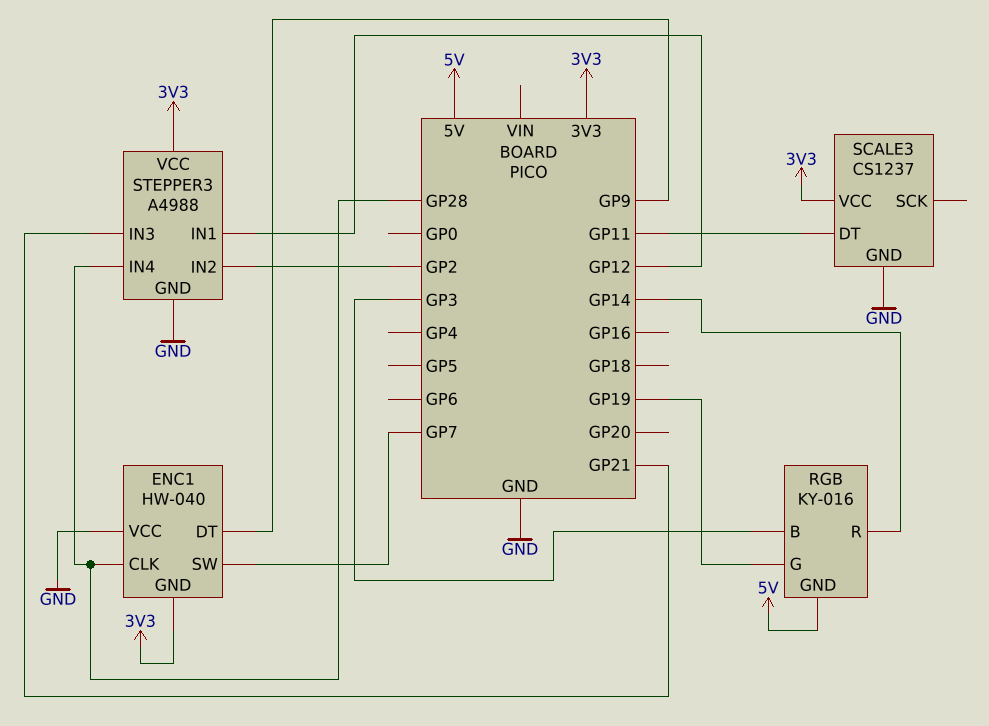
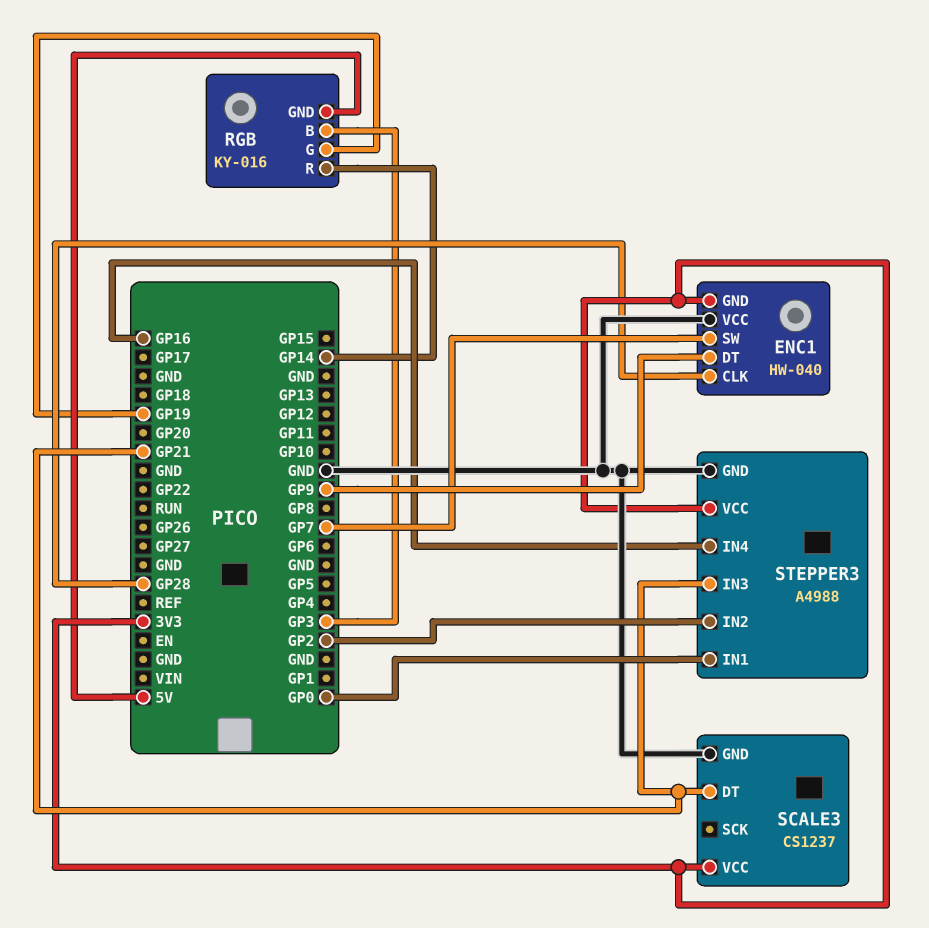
SCALE3 pin DT: GP11 -> GP21
STEPPER3 pin IN1: GP12 -> GP0
STEPPER3 pin IN4: GP28 -> GP16

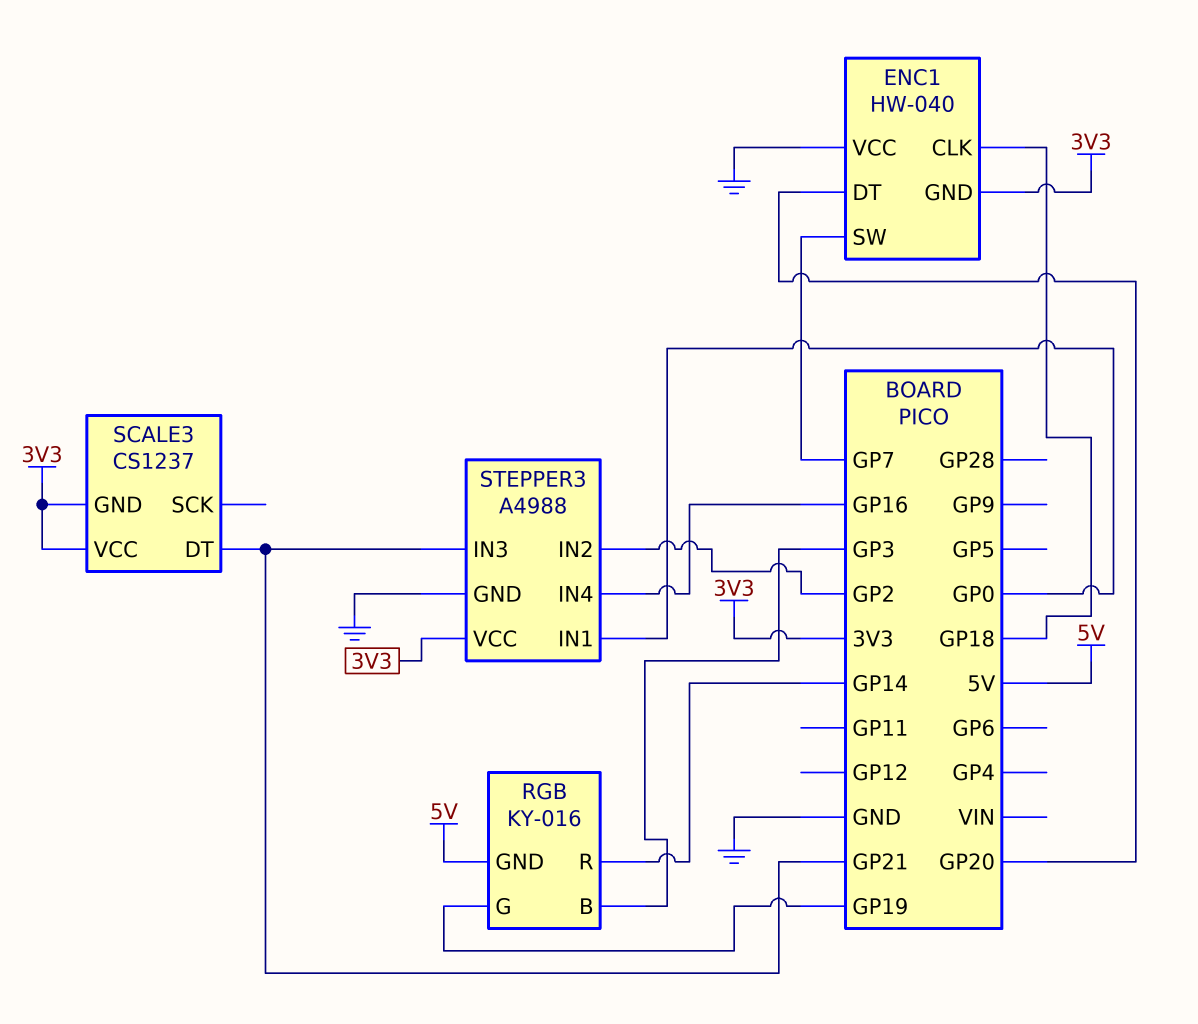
ENC1 pin CLK: GP28 -> GP18
ENC1 pin DT: GP9 -> GP20
SCALE3 pin GND: GND -> 3V3

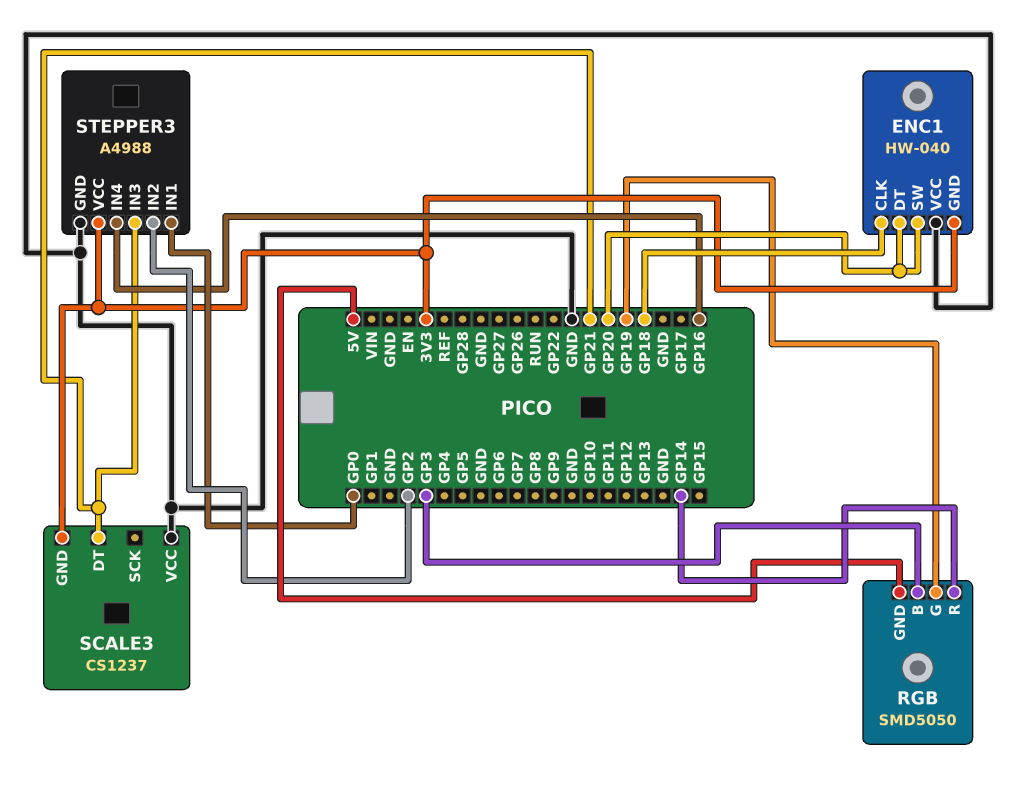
ENC1 pin SW: GP7 -> GP20
RGB: KY-016 -> SMD5050
SCALE3 pin VCC: 3V3 -> GND

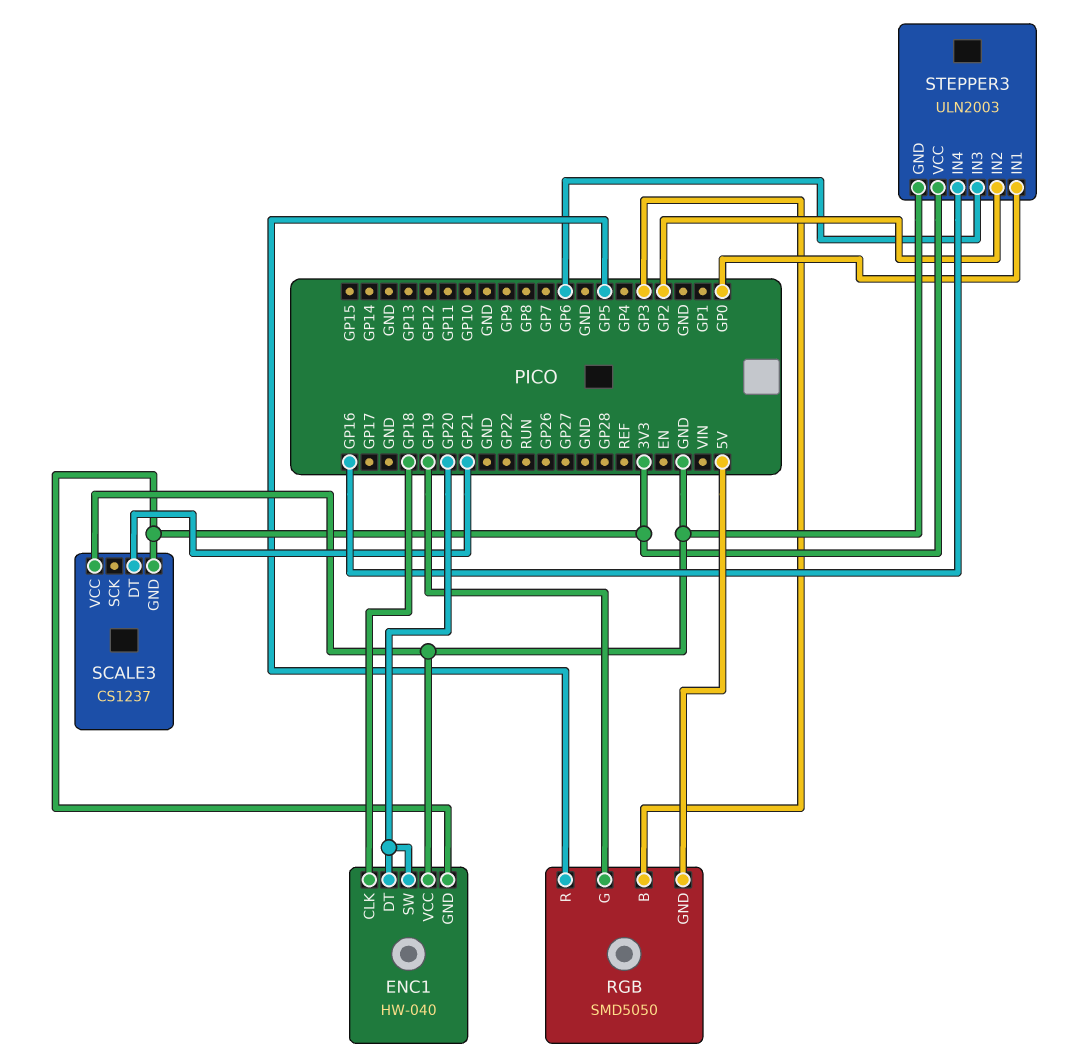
RGB pin R: GP14 -> GP5
STEPPER3: A4988 -> ULN2003
STEPPER3 pin IN3: GP21 -> GP6

